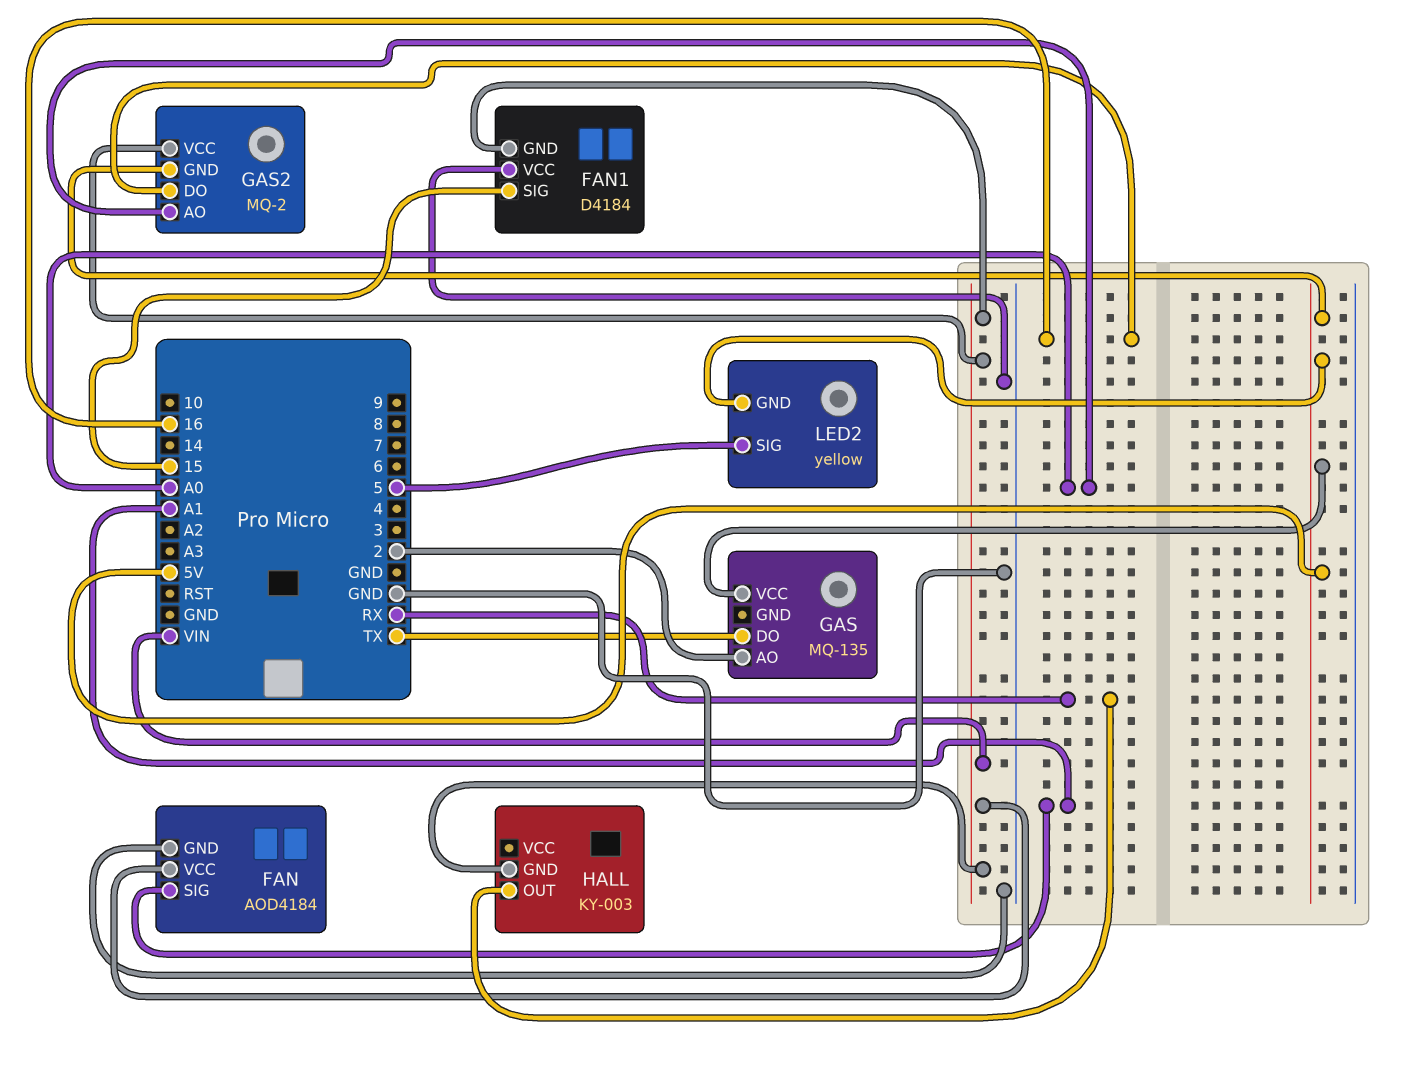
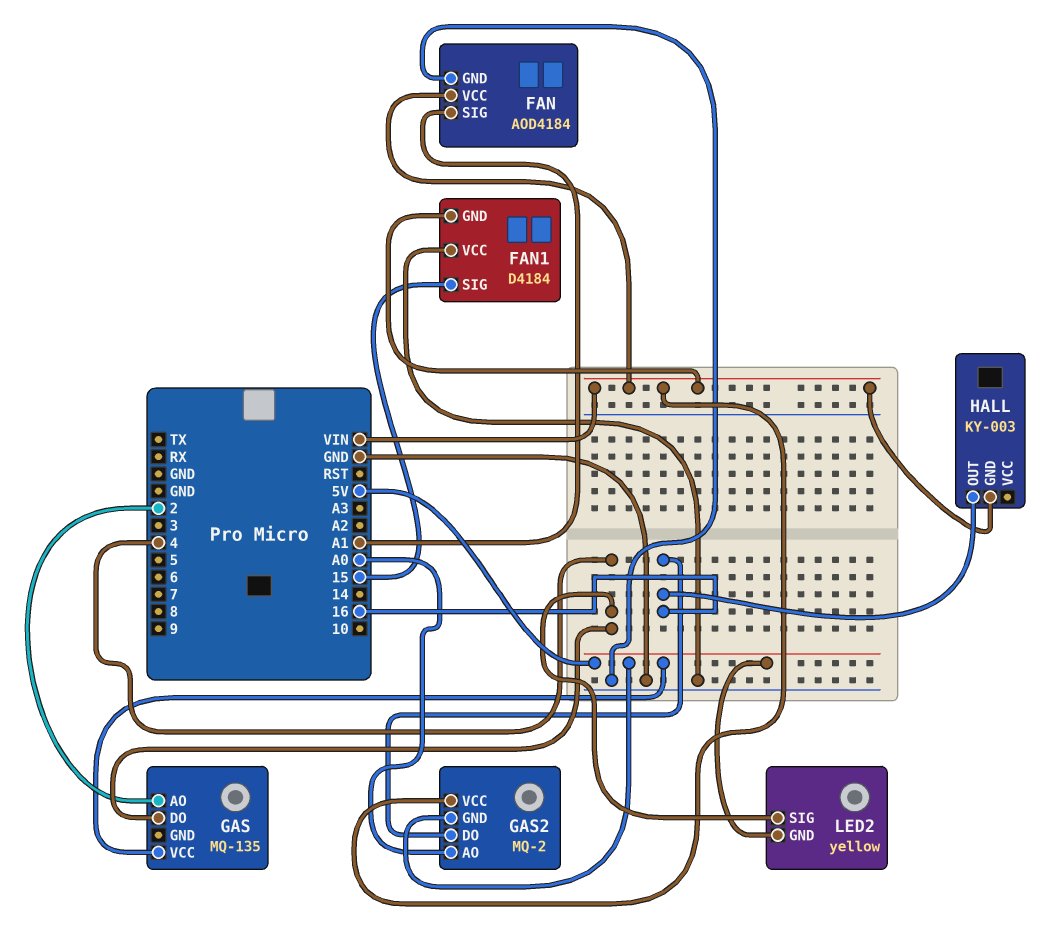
GAS pin DO: TX -> 4
HALL pin OUT: RX -> 16
LED2 pin SIG: 5 -> 4

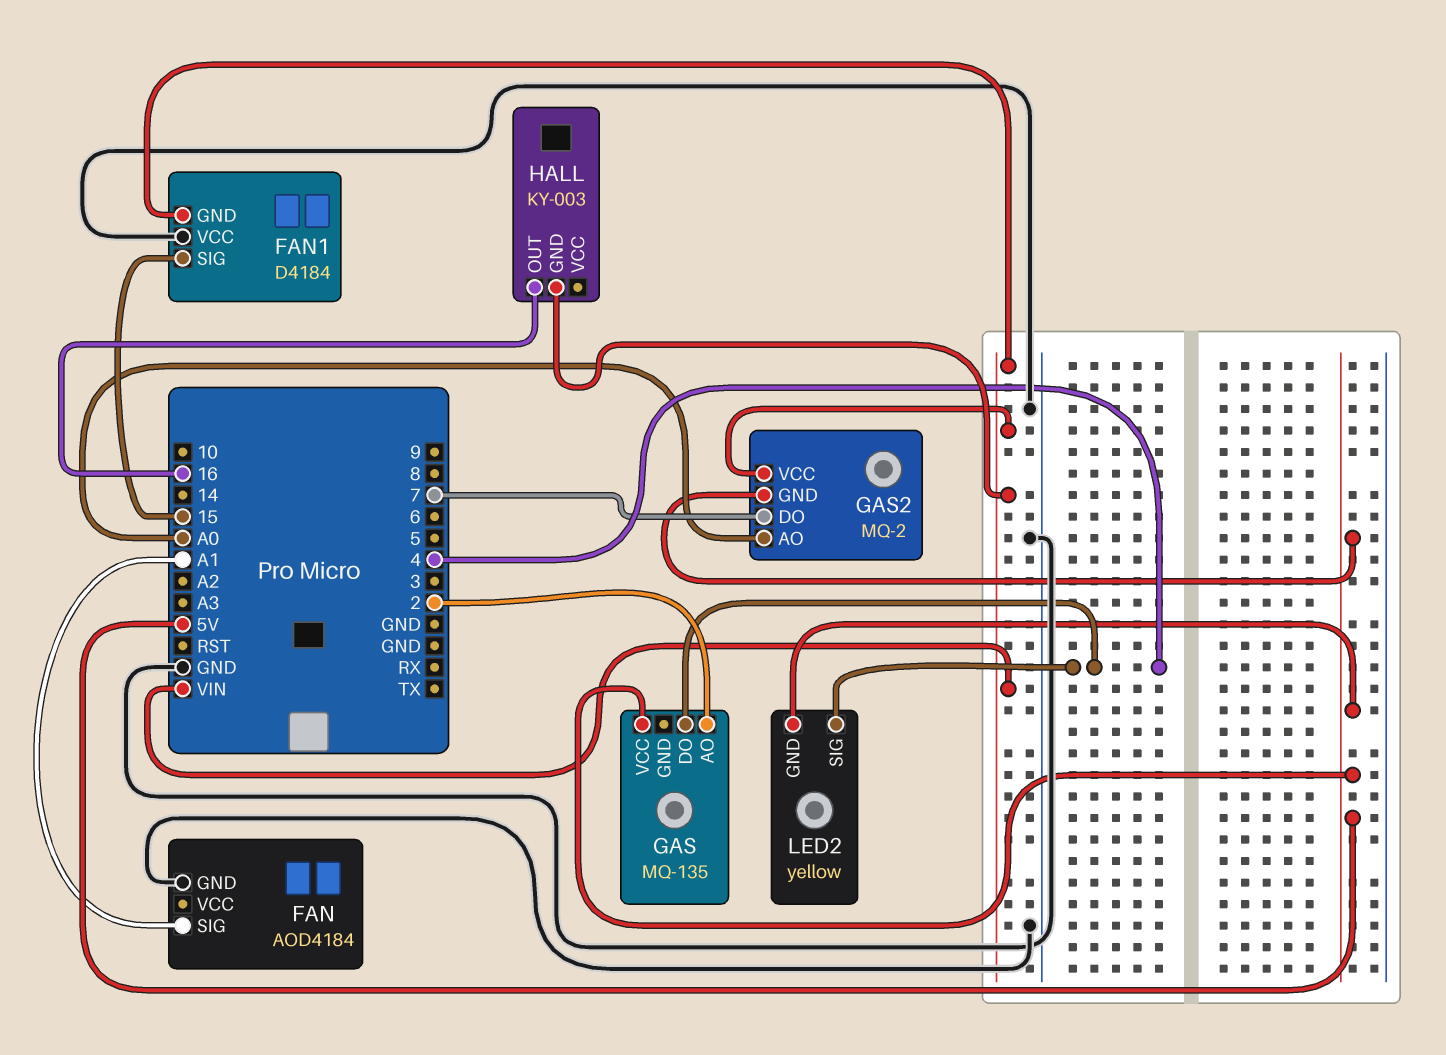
FAN pin VCC: VIN -> none
GAS2 pin DO: 16 -> 7

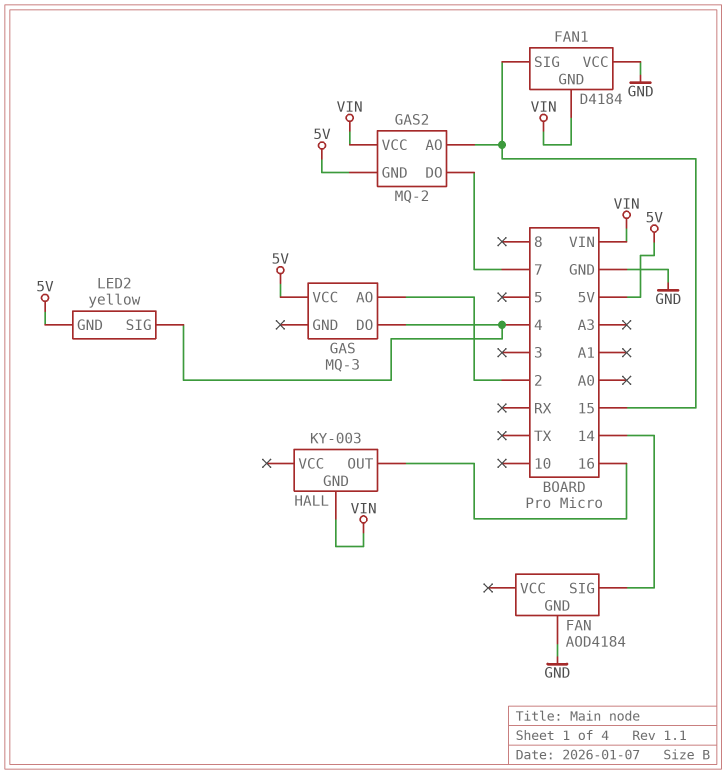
FAN pin SIG: A1 -> 14
GAS: MQ-135 -> MQ-3
GAS2 pin AO: A0 -> 15

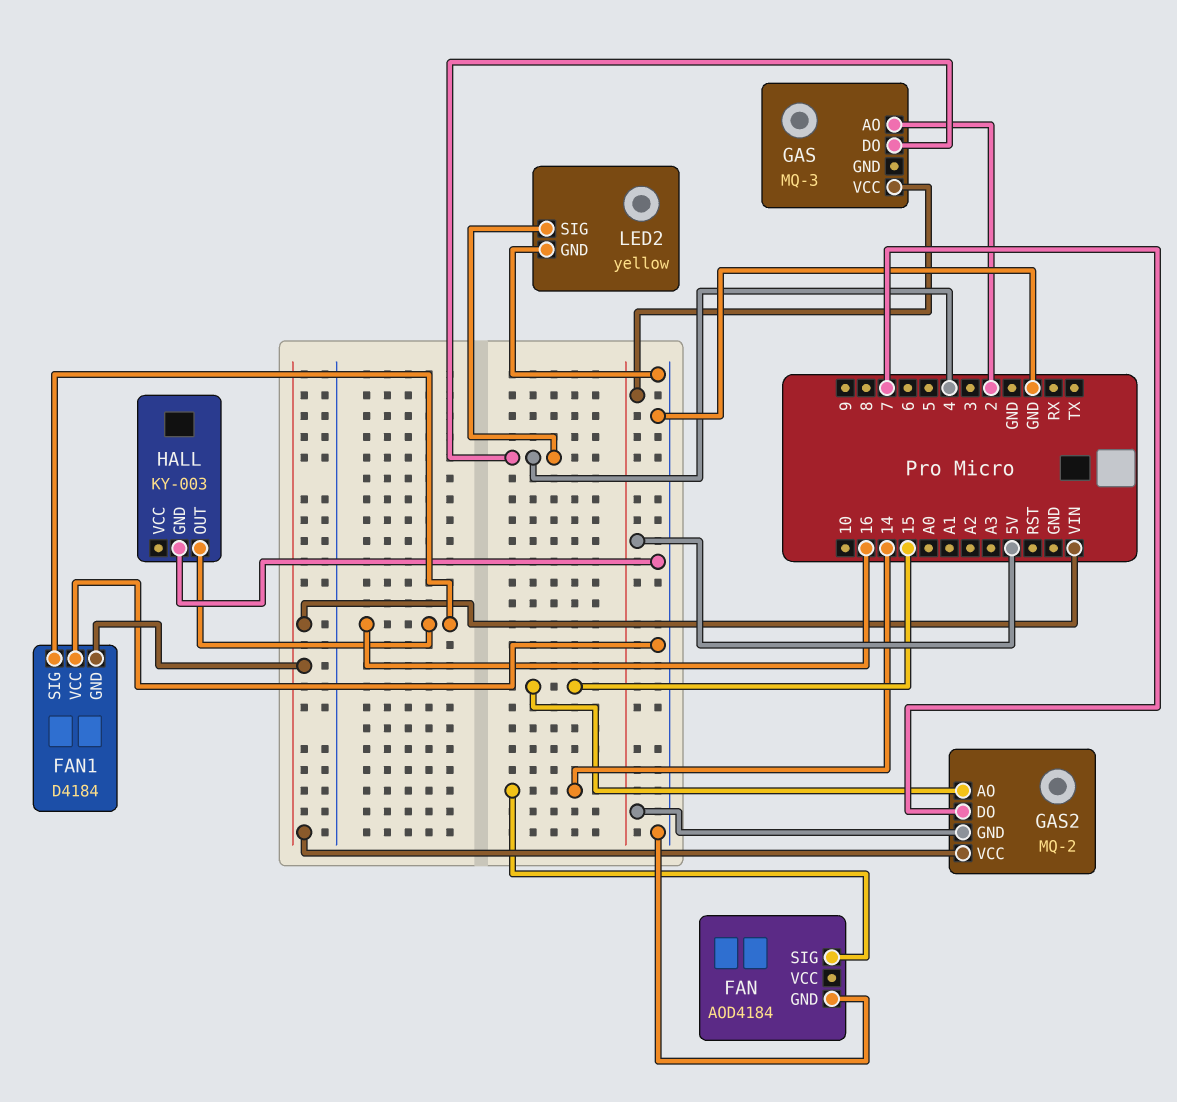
FAN1 pin SIG: 15 -> 16
HALL pin GND: VIN -> GND
LED2 pin GND: 5V -> GND

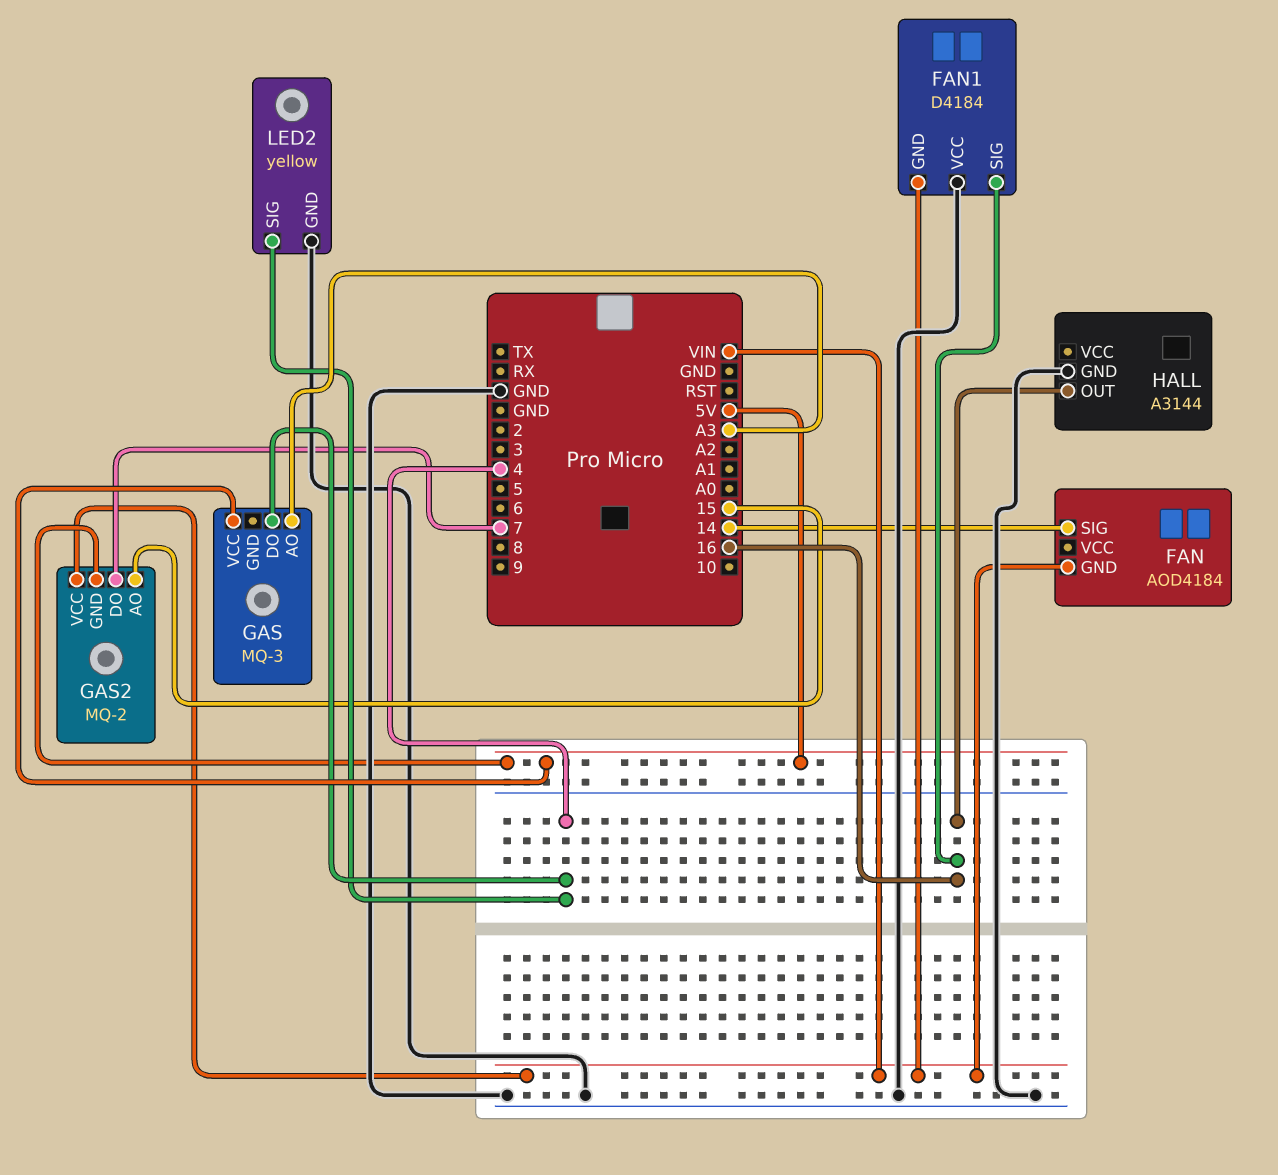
FAN pin GND: GND -> VIN
GAS pin AO: 2 -> A3
HALL: KY-003 -> A3144

